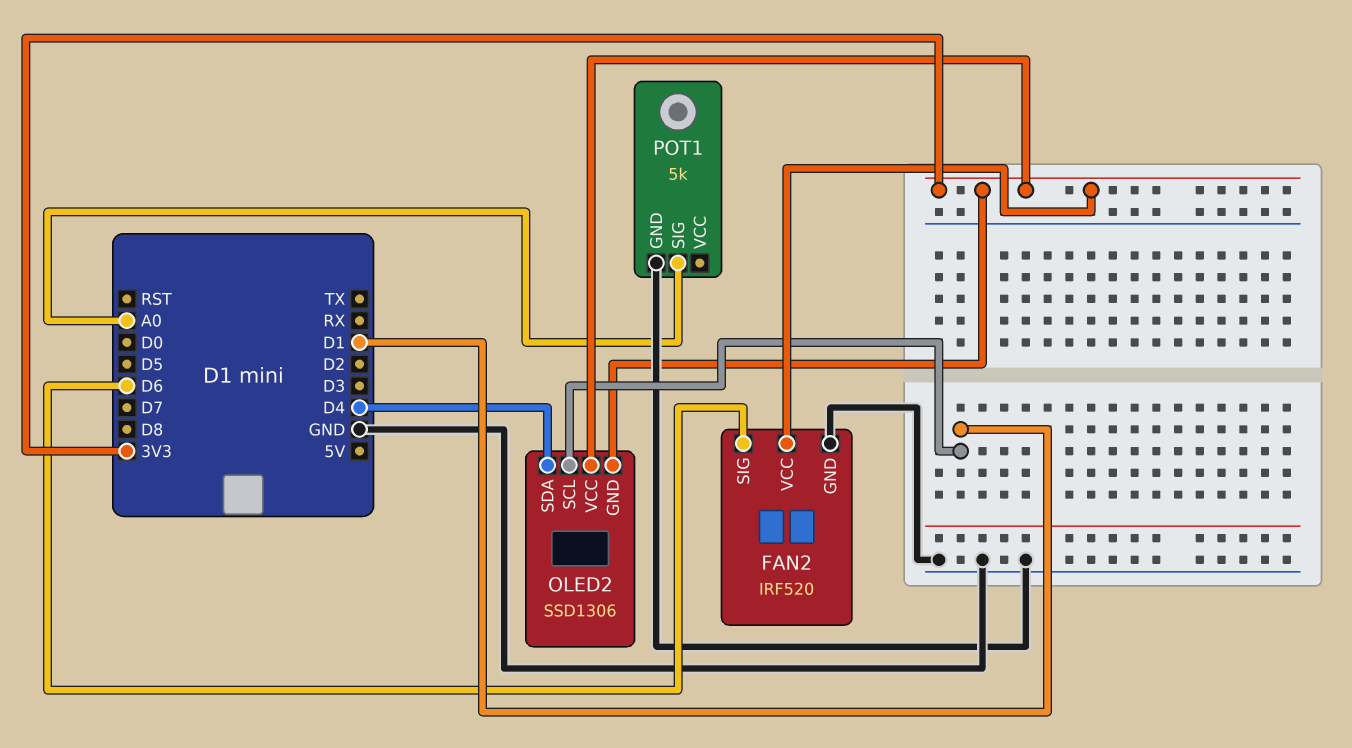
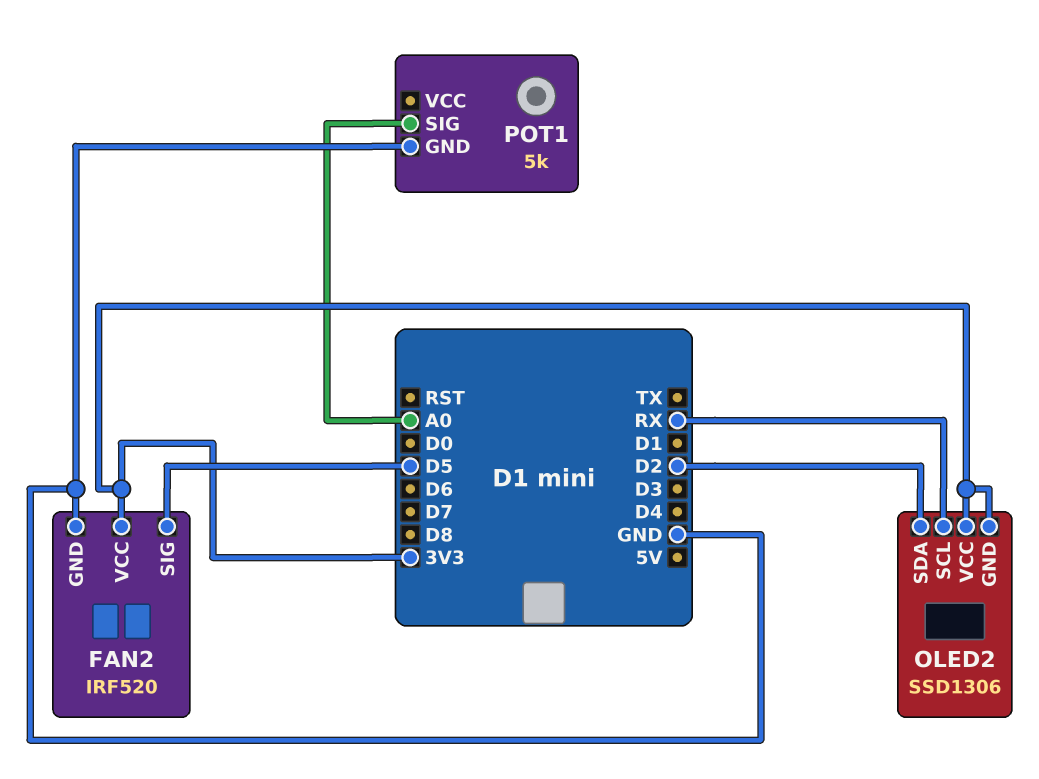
FAN2 pin SIG: D6 -> D5
OLED2 pin SCL: D1 -> RX
OLED2 pin SDA: D4 -> D2

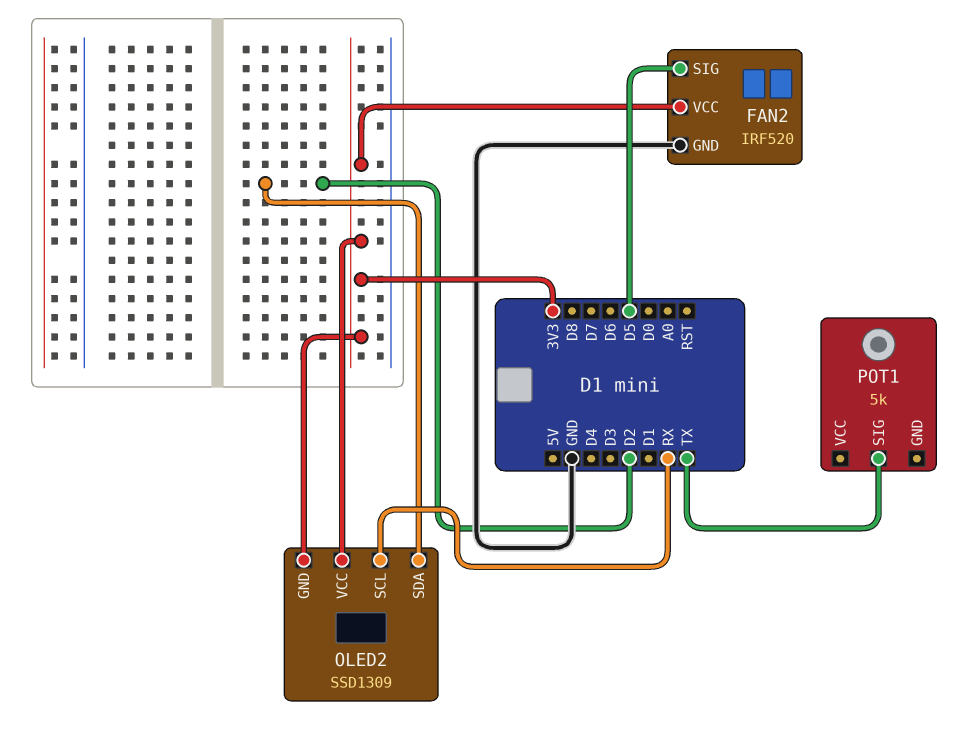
OLED2: SSD1306 -> SSD1309
POT1 pin GND: GND -> none
POT1 pin SIG: A0 -> TX

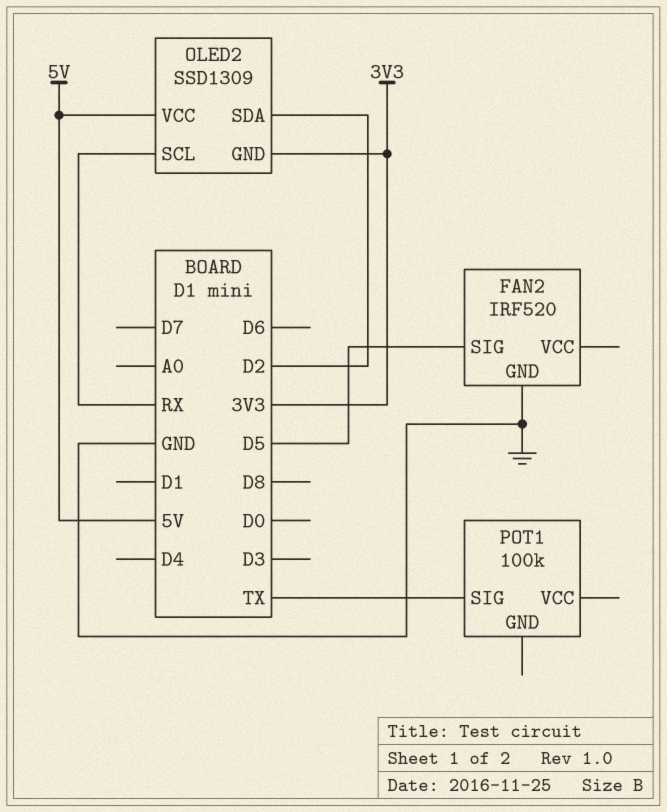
FAN2 pin VCC: 3V3 -> none
OLED2 pin VCC: 3V3 -> 5V
POT1: 5k -> 100k

